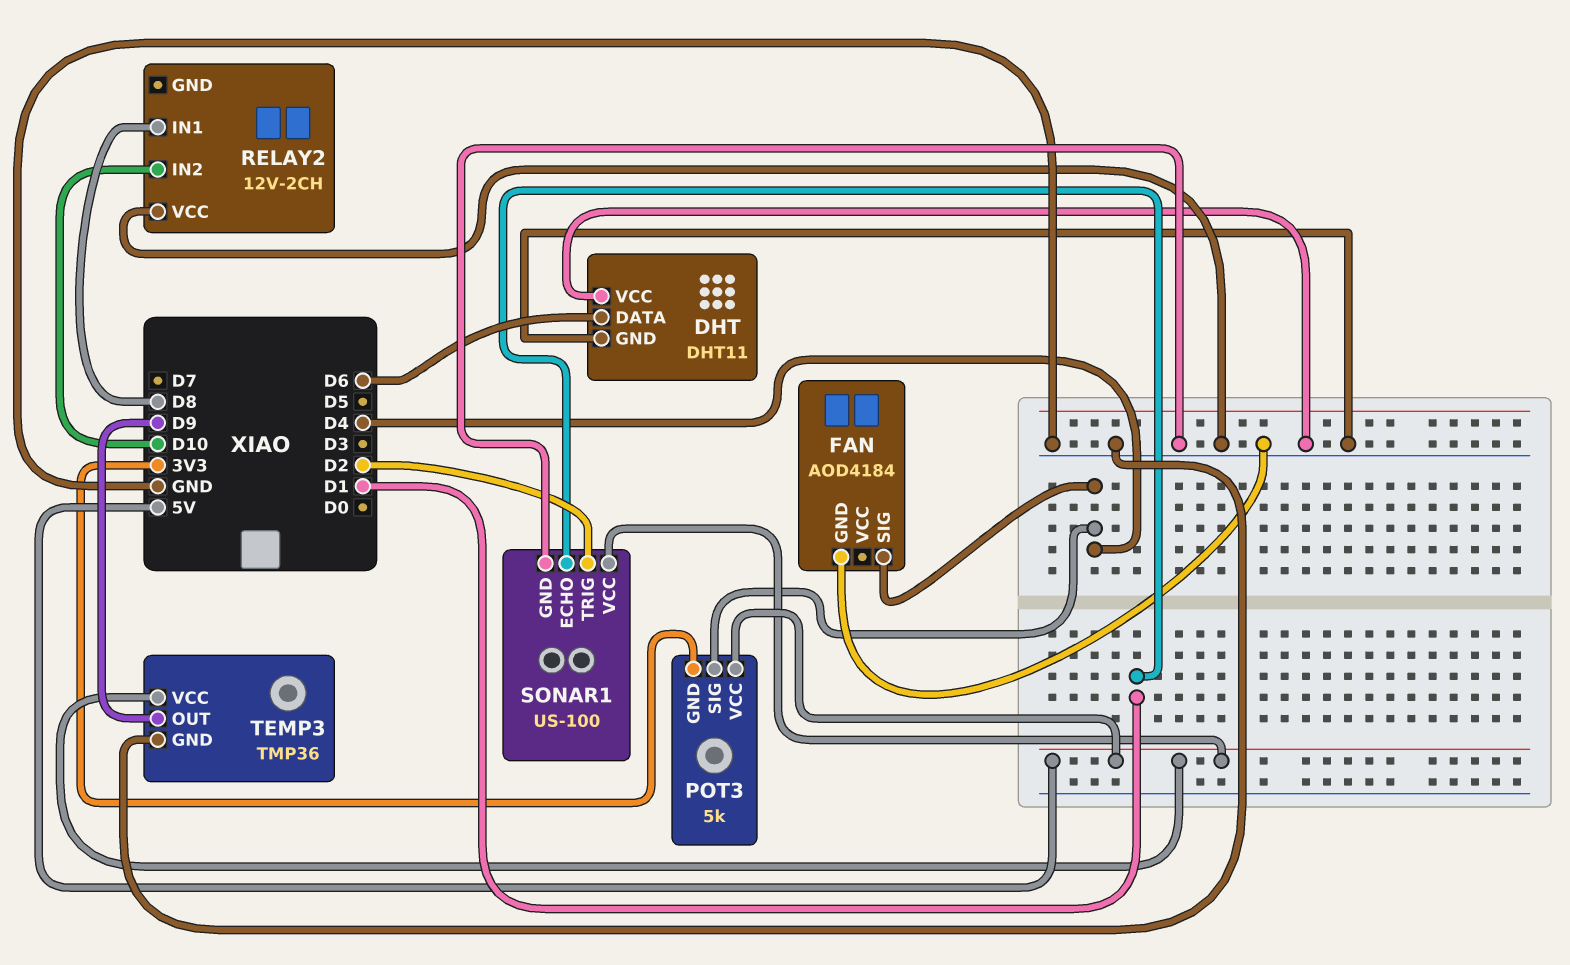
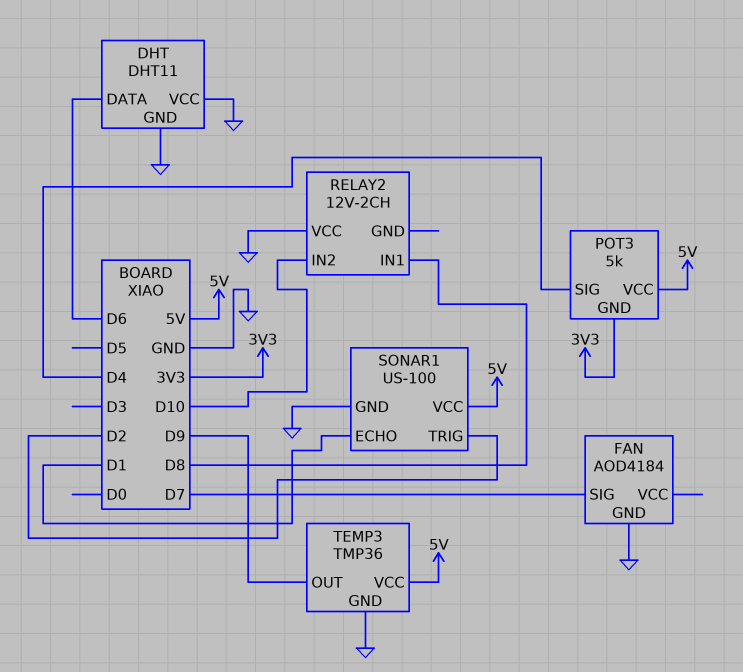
FAN pin SIG: D4 -> D7

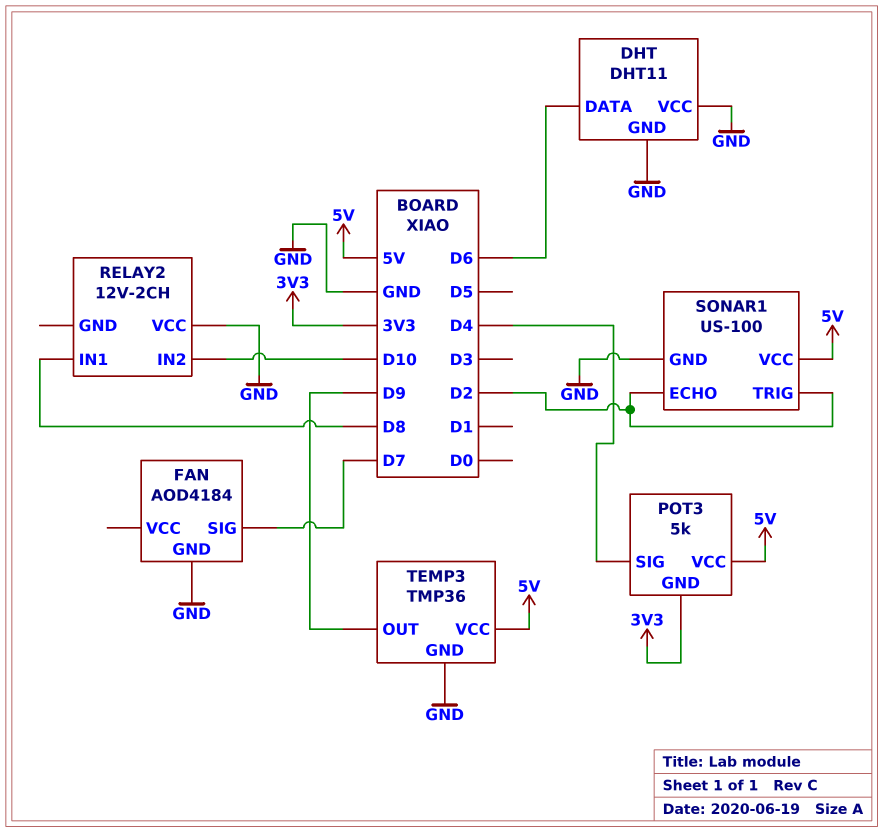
SONAR1 pin ECHO: D1 -> D2

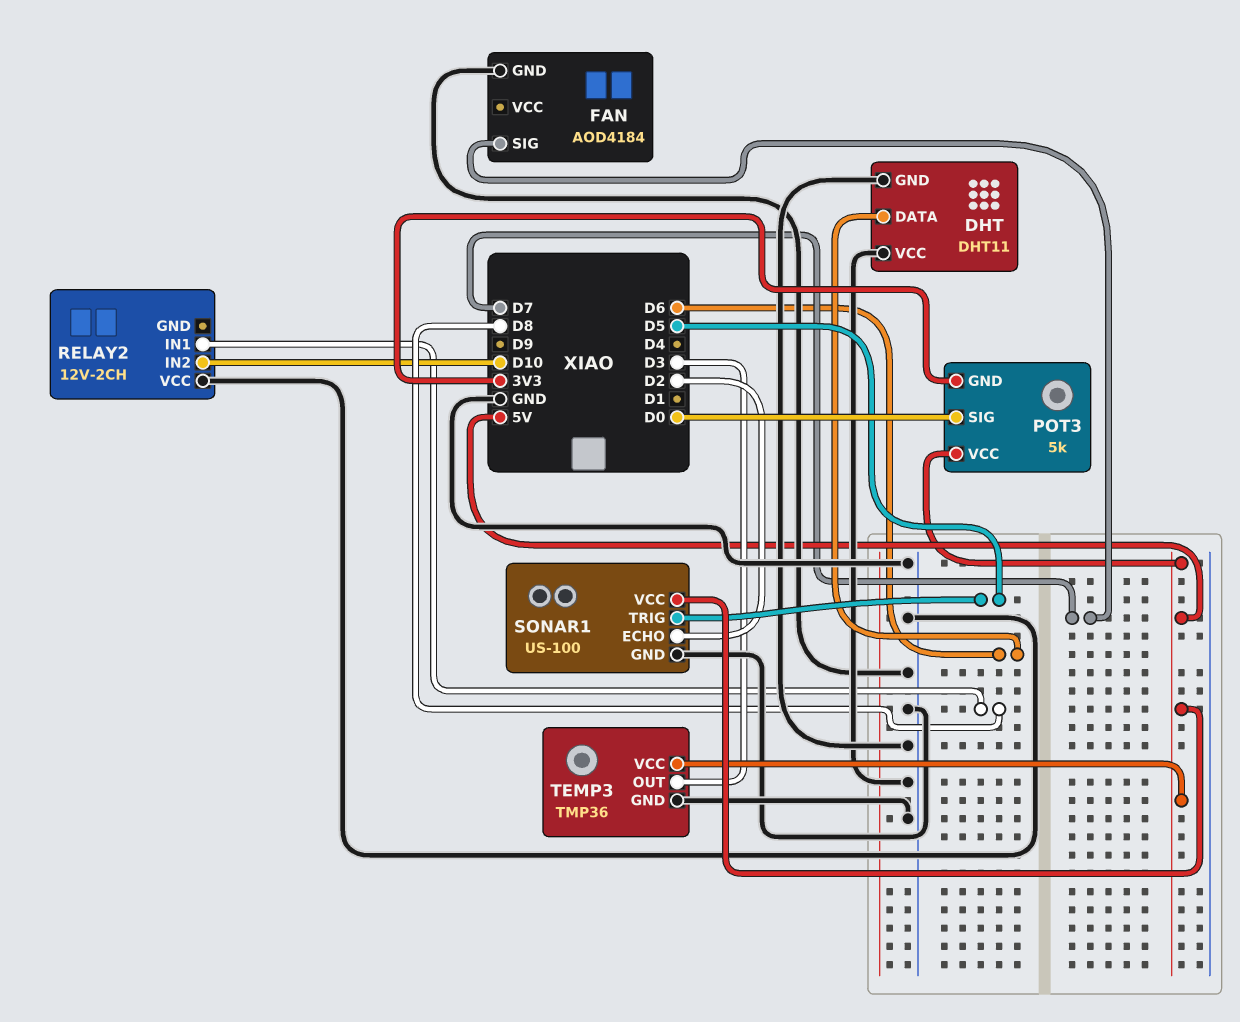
POT3 pin SIG: D4 -> D0
SONAR1 pin TRIG: D2 -> D5
TEMP3 pin OUT: D9 -> D3

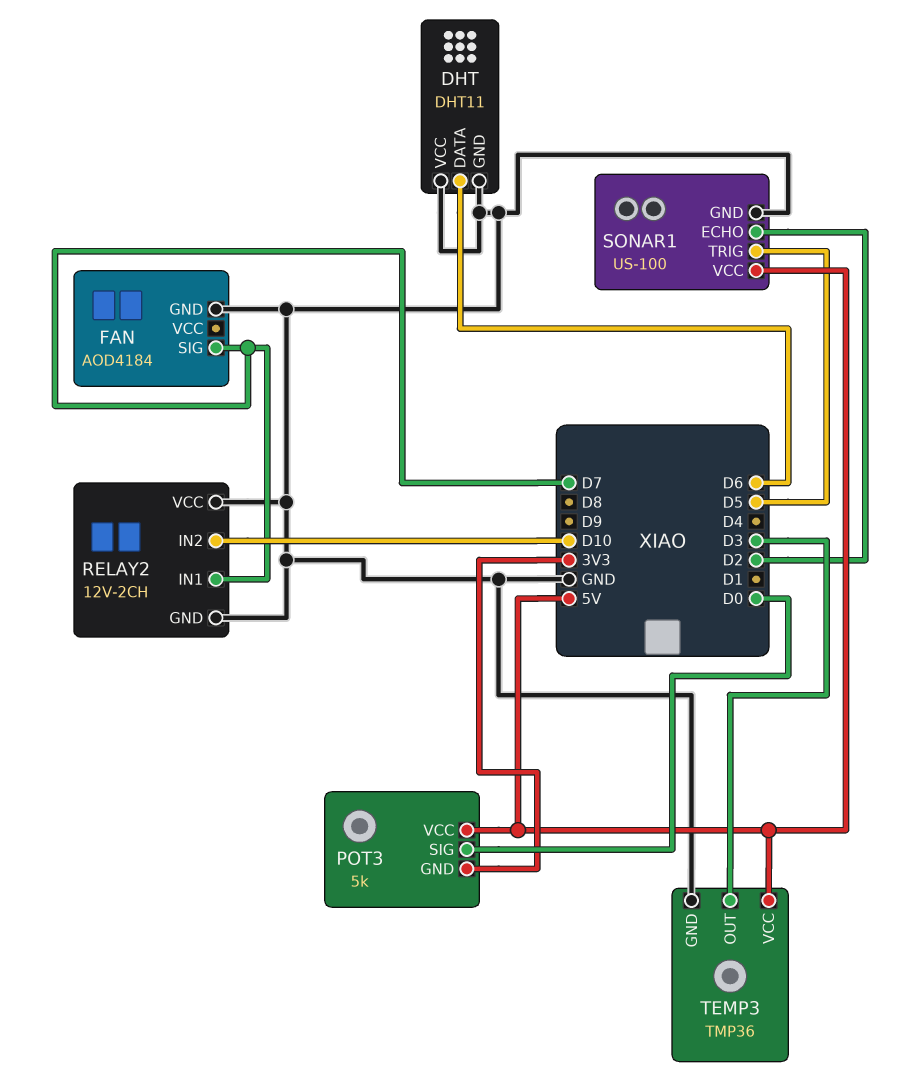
RELAY2 pin GND: none -> GND
RELAY2 pin IN1: D8 -> D7

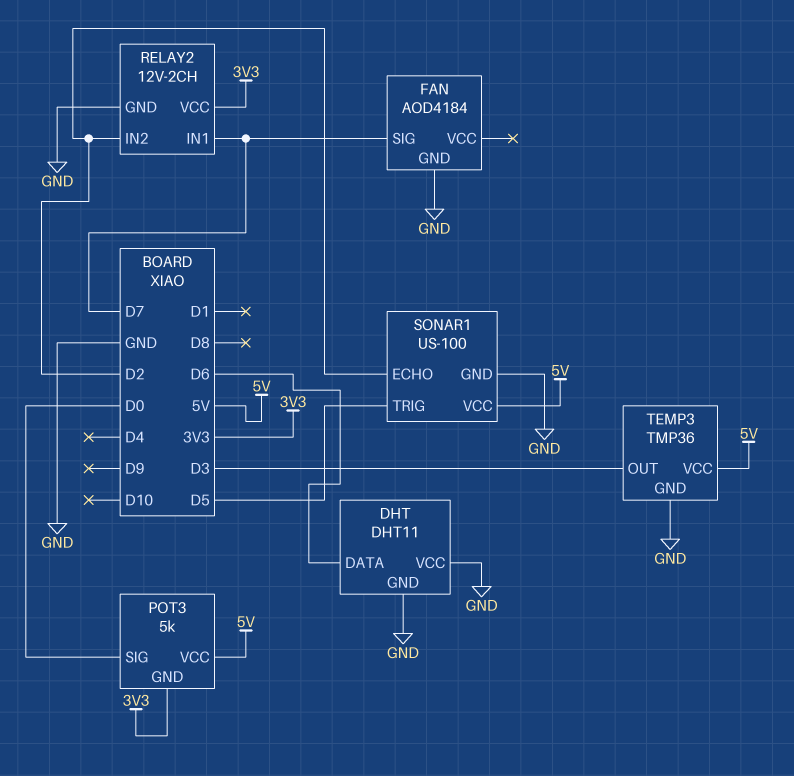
RELAY2 pin IN2: D10 -> D2
RELAY2 pin VCC: GND -> 3V3

